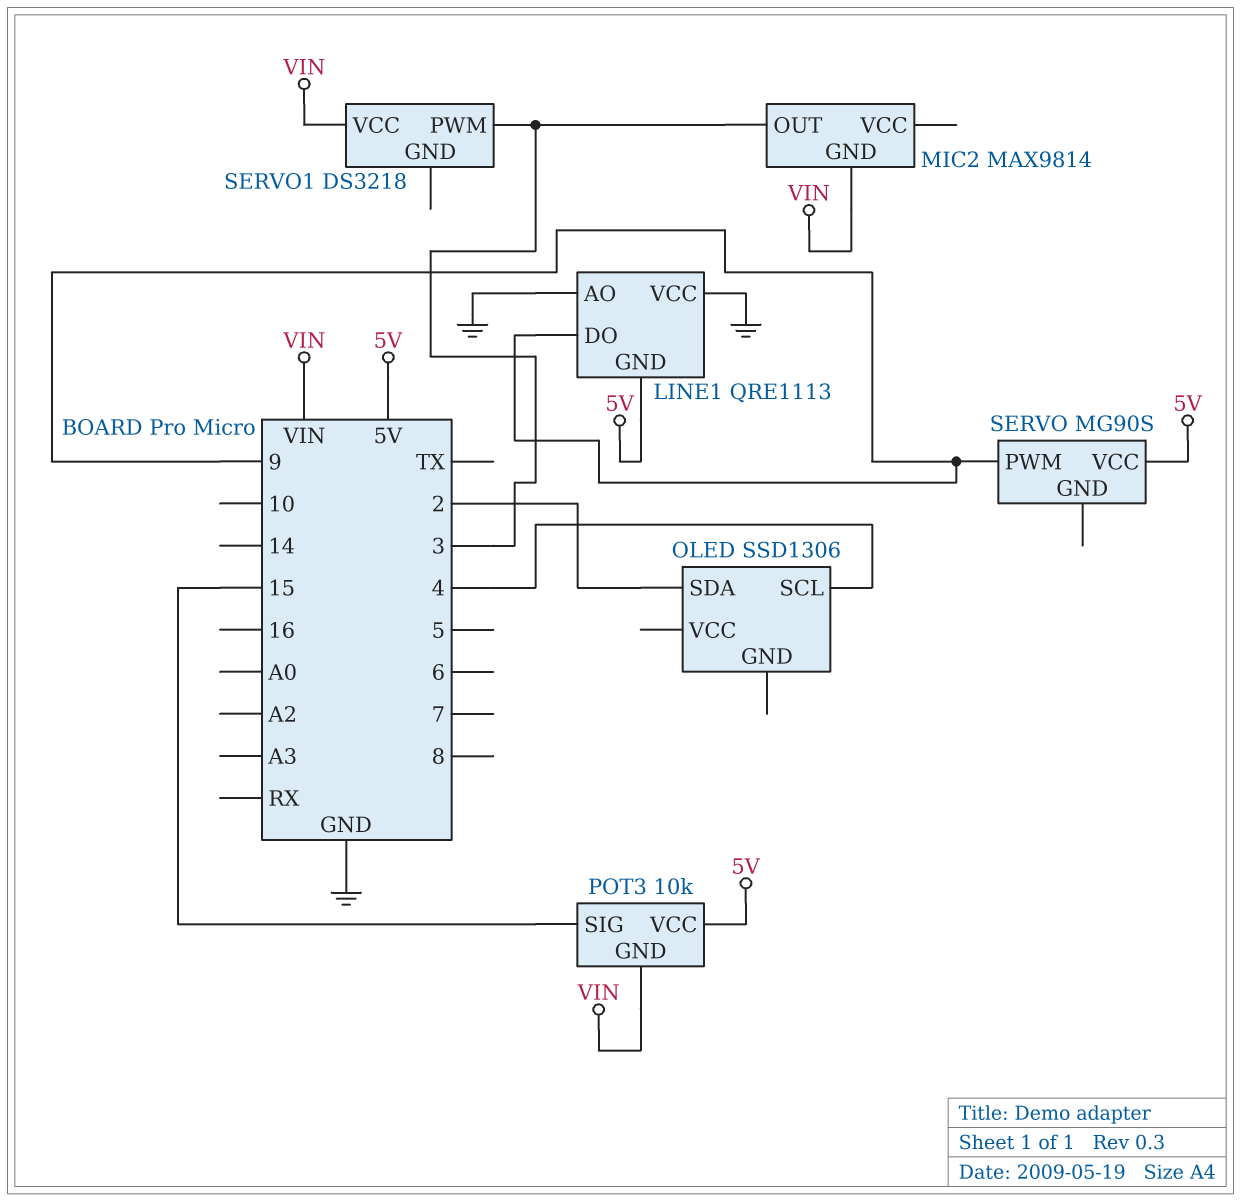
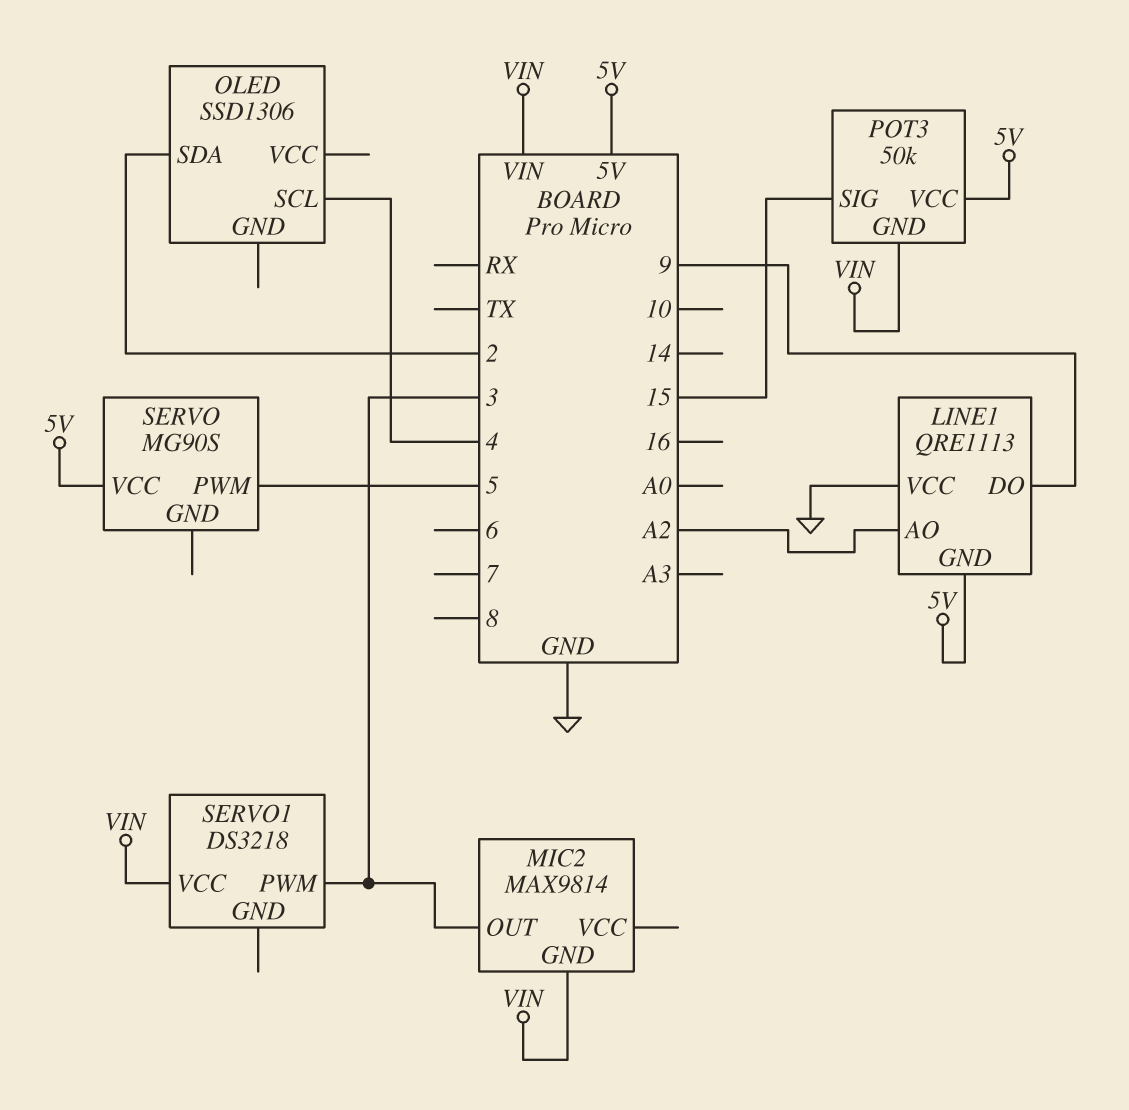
LINE1 pin AO: GND -> A2
POT3: 10k -> 50k
SERVO pin PWM: 9 -> 5

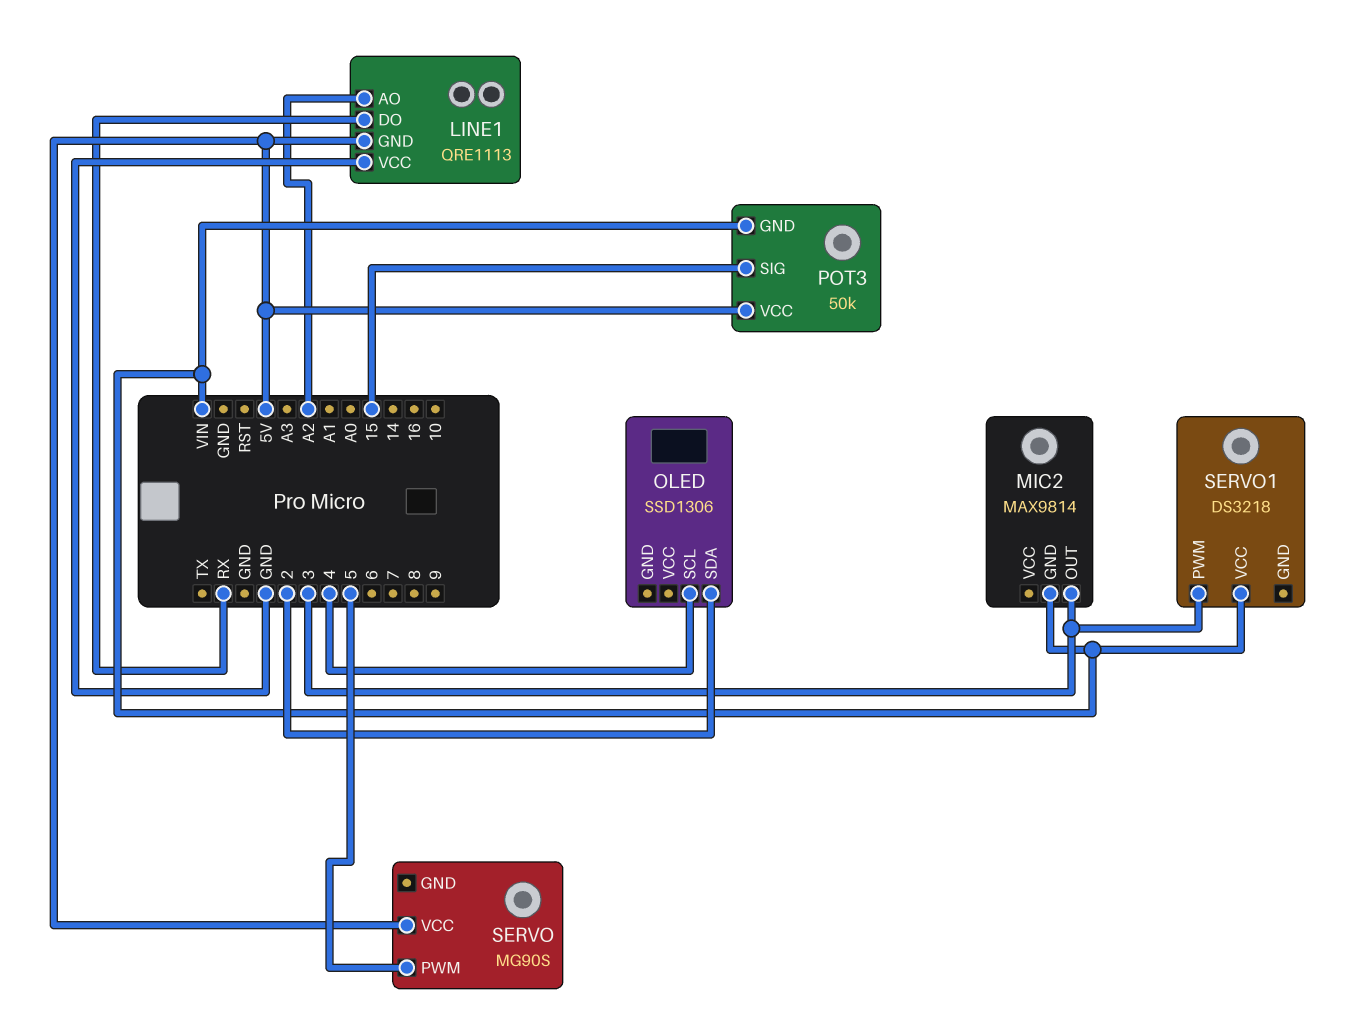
LINE1 pin DO: 9 -> RX

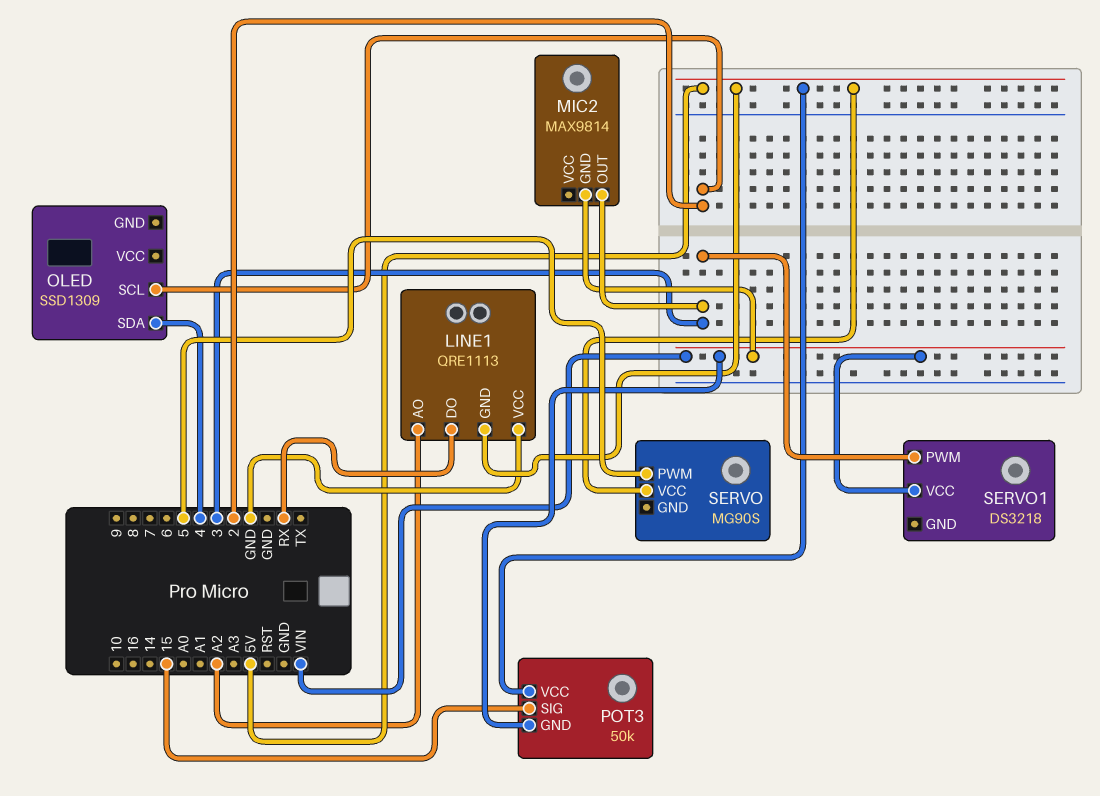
OLED: SSD1306 -> SSD1309
OLED pin SCL: 4 -> 2
OLED pin SDA: 2 -> 4

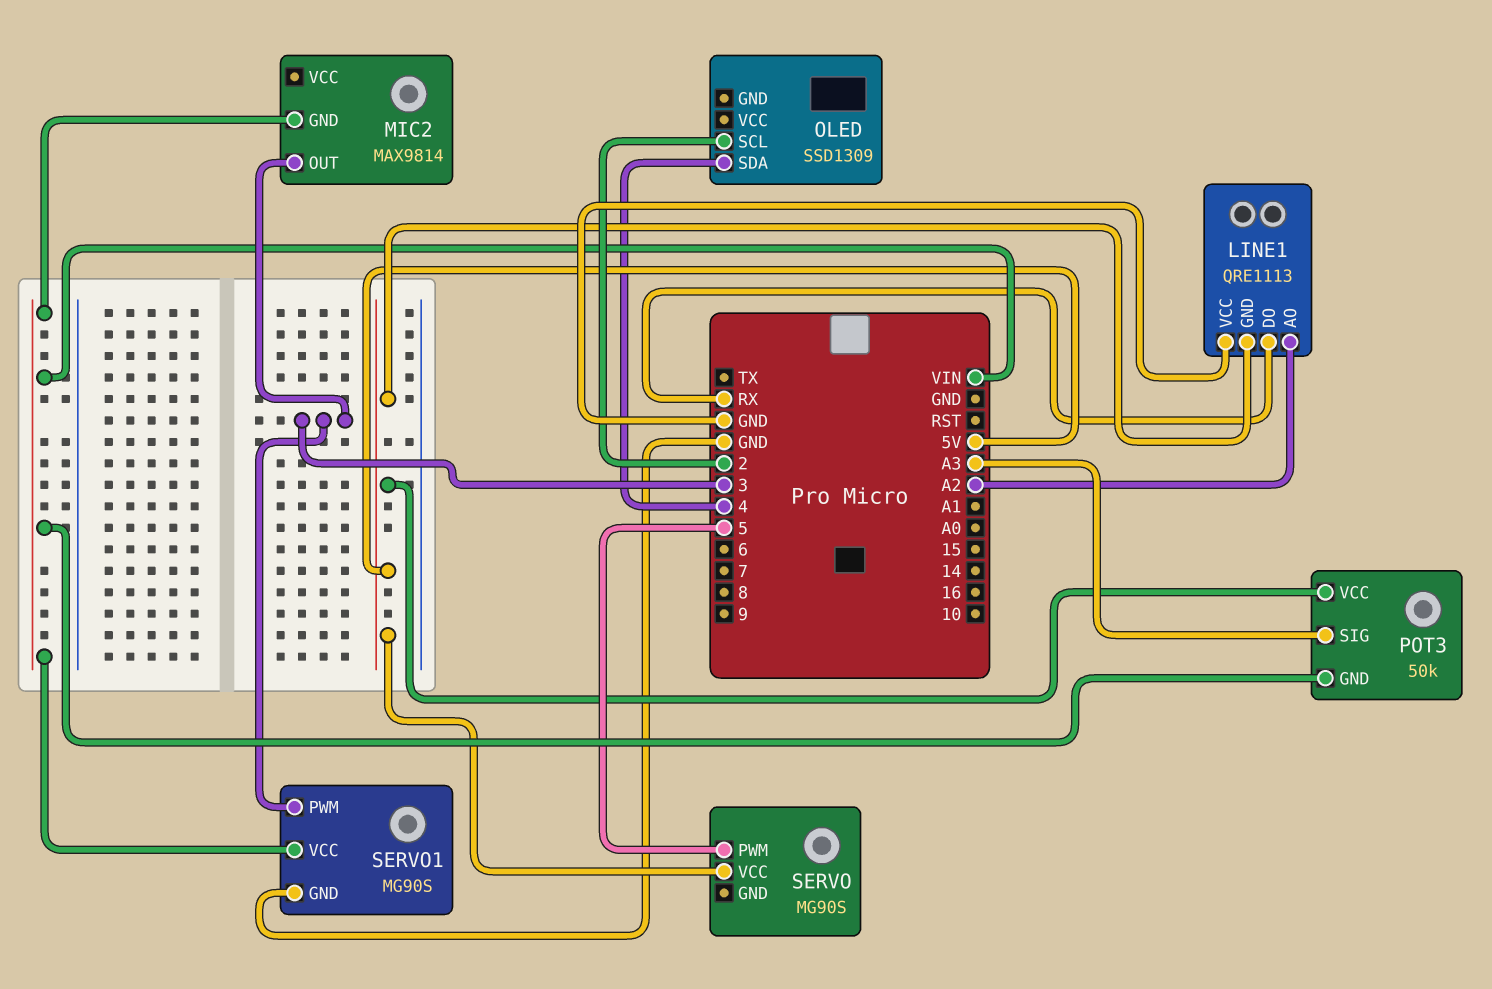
POT3 pin SIG: 15 -> A3
SERVO1: DS3218 -> MG90S
SERVO1 pin GND: none -> GND

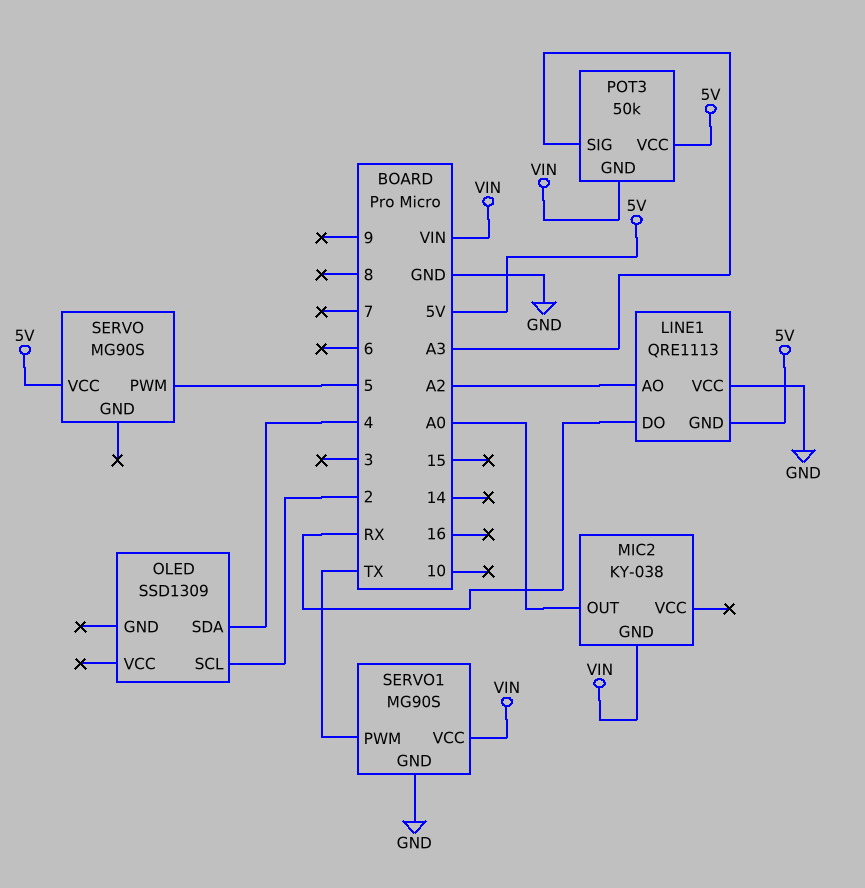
MIC2: MAX9814 -> KY-038
MIC2 pin OUT: 3 -> A0
SERVO1 pin PWM: 3 -> TX

